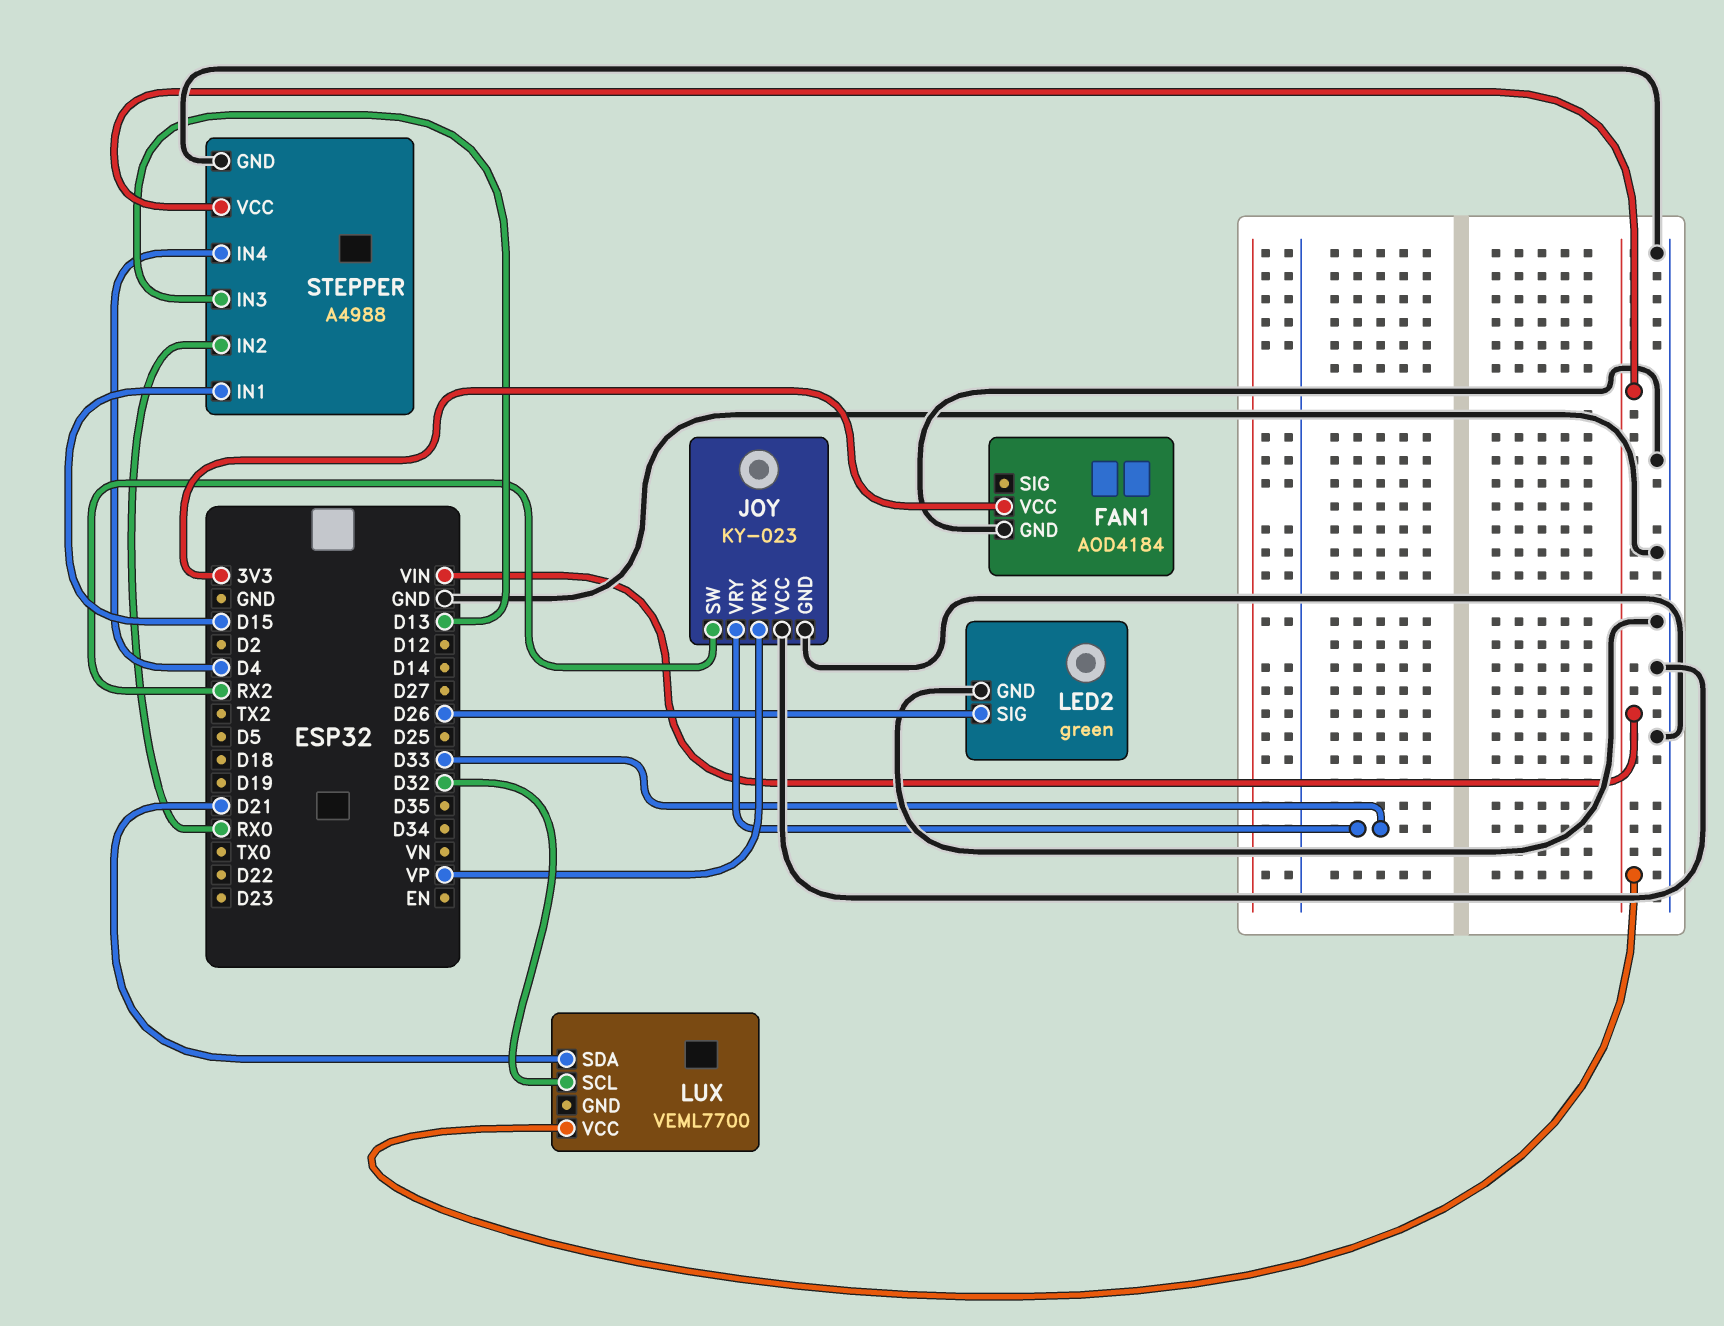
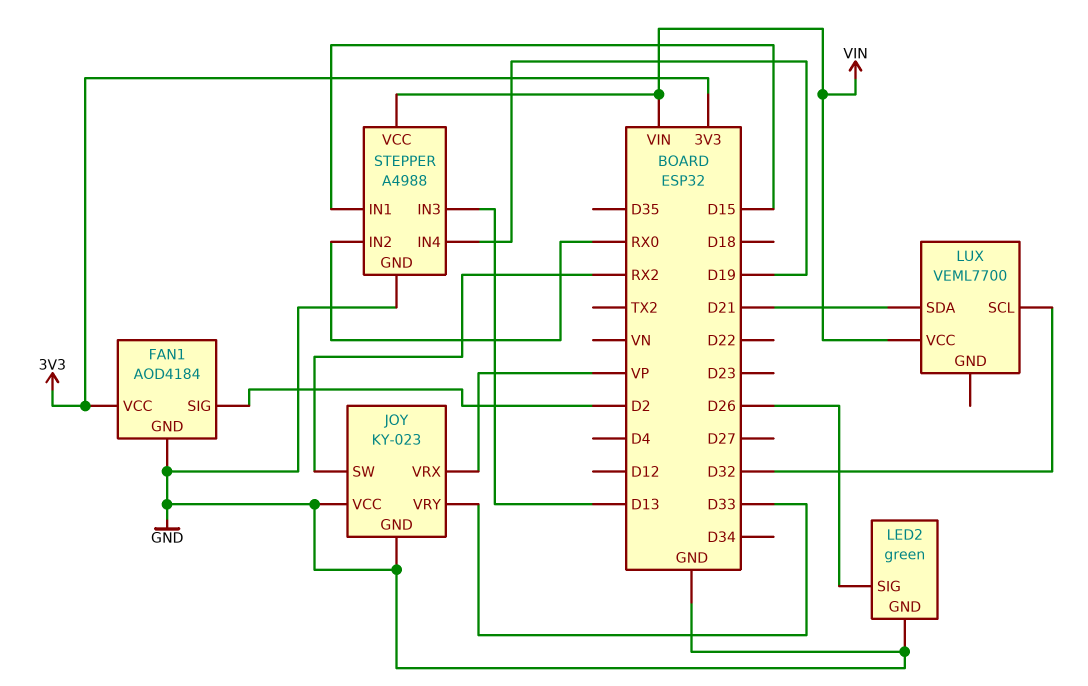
FAN1 pin SIG: none -> D2
STEPPER pin IN4: D4 -> D19

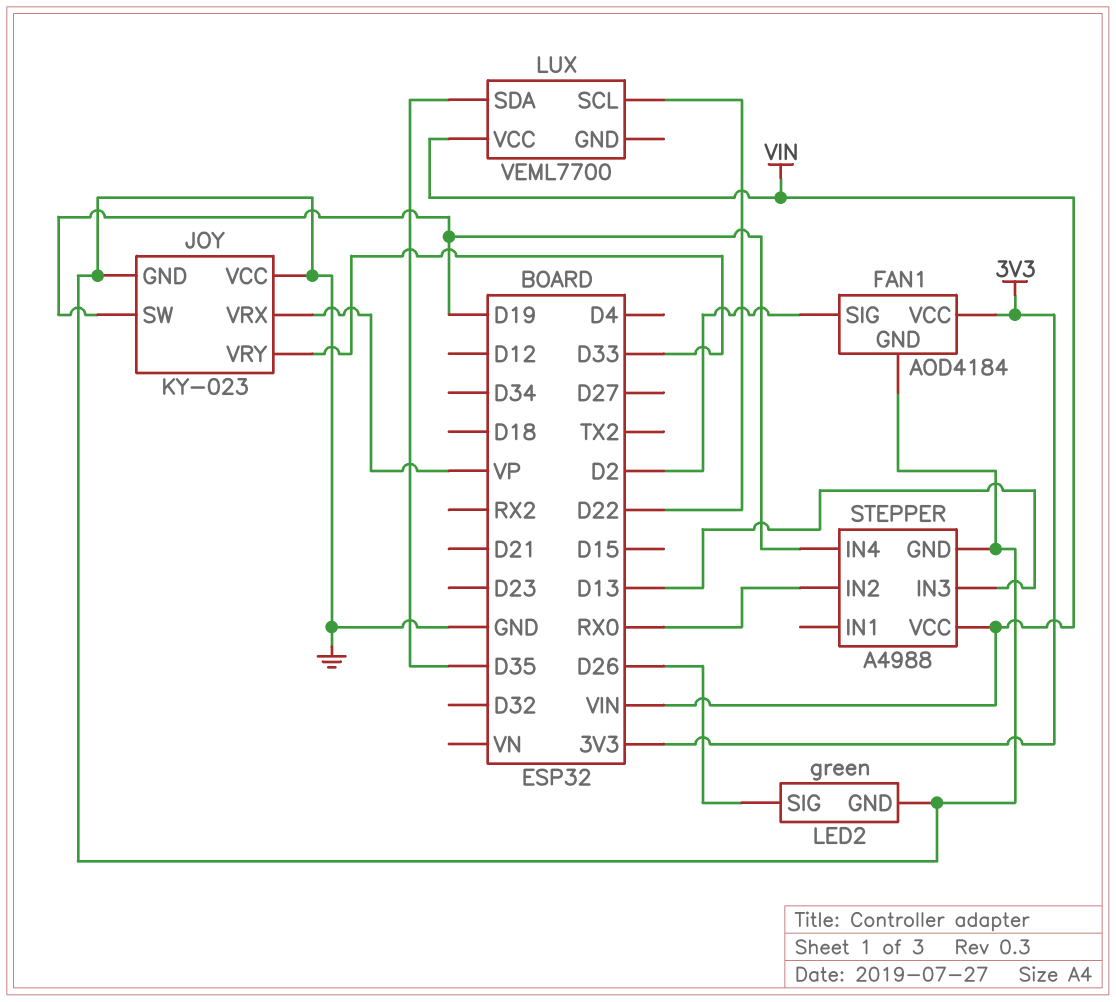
JOY pin SW: RX2 -> D19
LUX pin SCL: D32 -> D22
LUX pin SDA: D21 -> D35
STEPPER pin IN1: D15 -> none

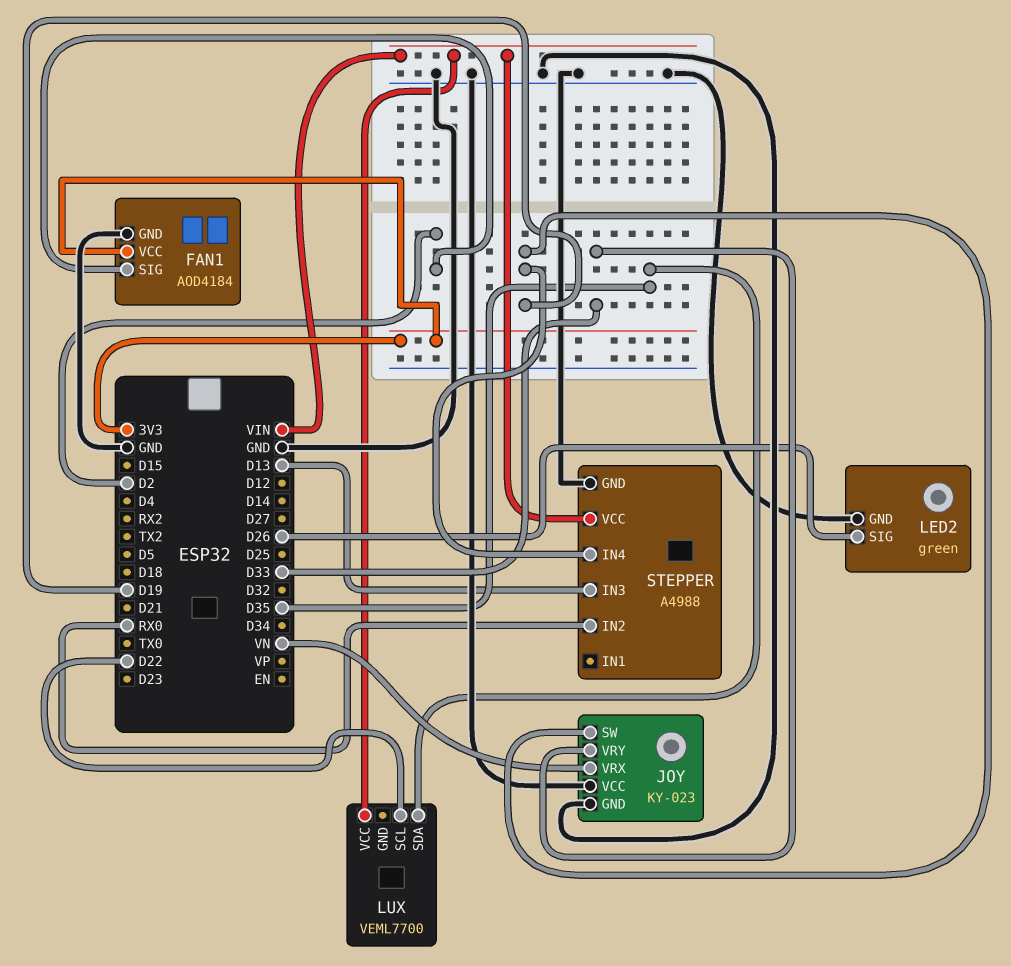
JOY pin VRX: VP -> VN

